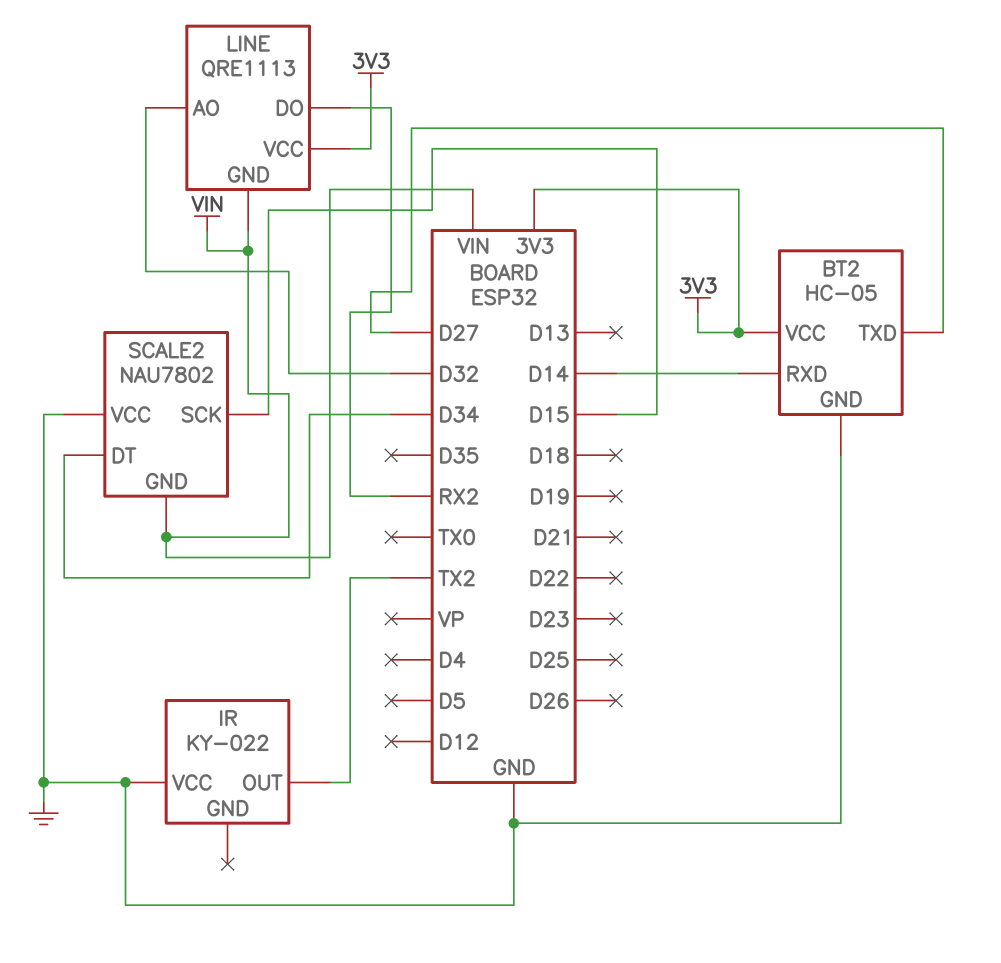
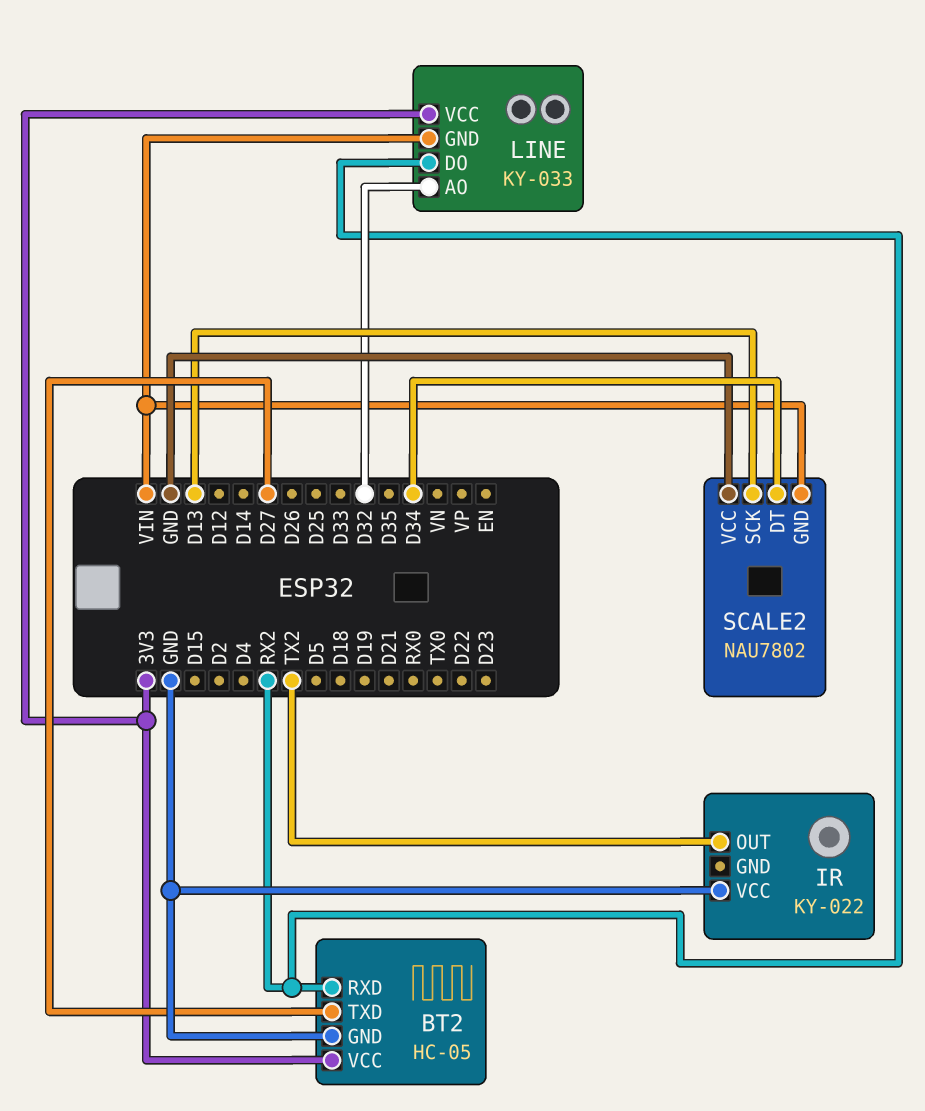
BT2 pin RXD: D14 -> RX2
LINE: QRE1113 -> KY-033
SCALE2 pin SCK: D15 -> D13

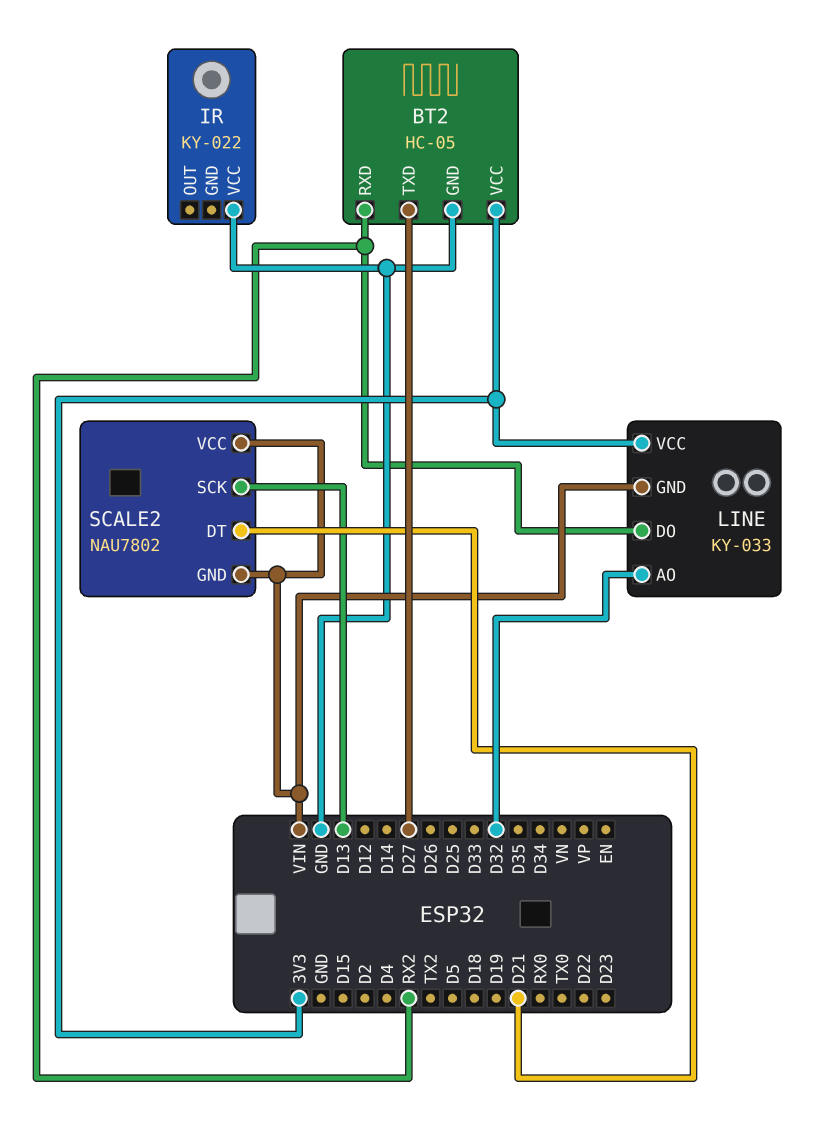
IR pin OUT: TX2 -> none
SCALE2 pin DT: D34 -> D21
SCALE2 pin VCC: GND -> VIN

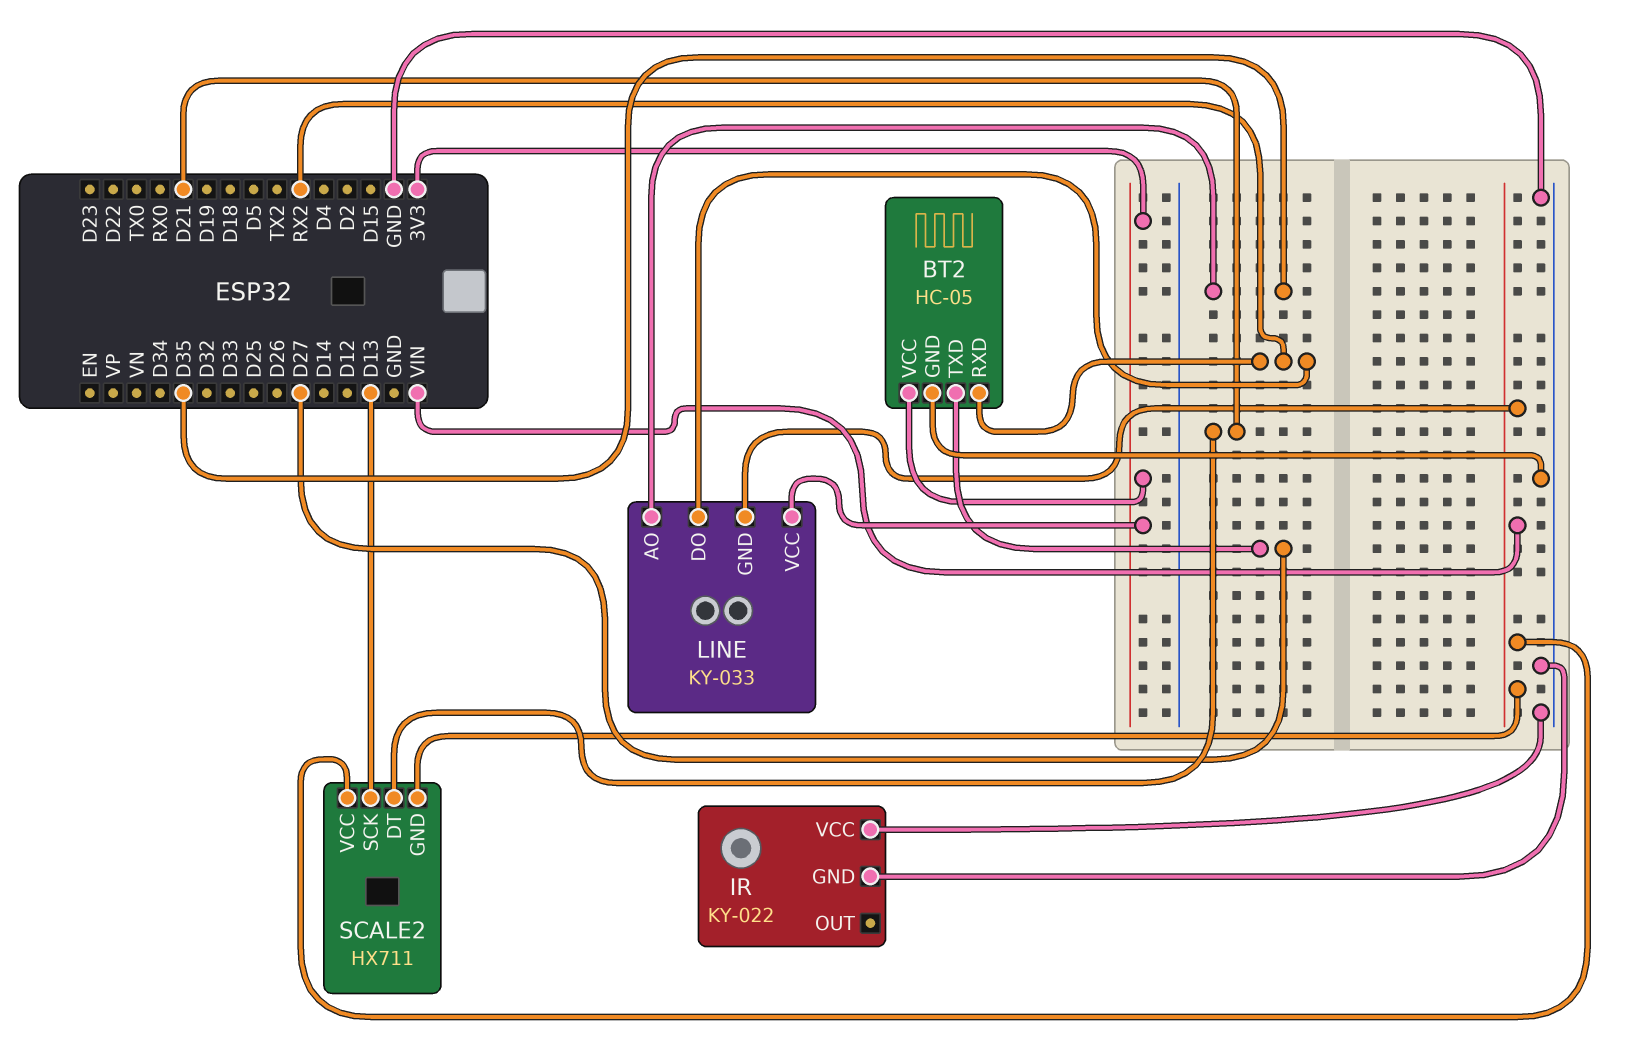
IR pin GND: none -> GND
LINE pin AO: D32 -> D35
SCALE2: NAU7802 -> HX711

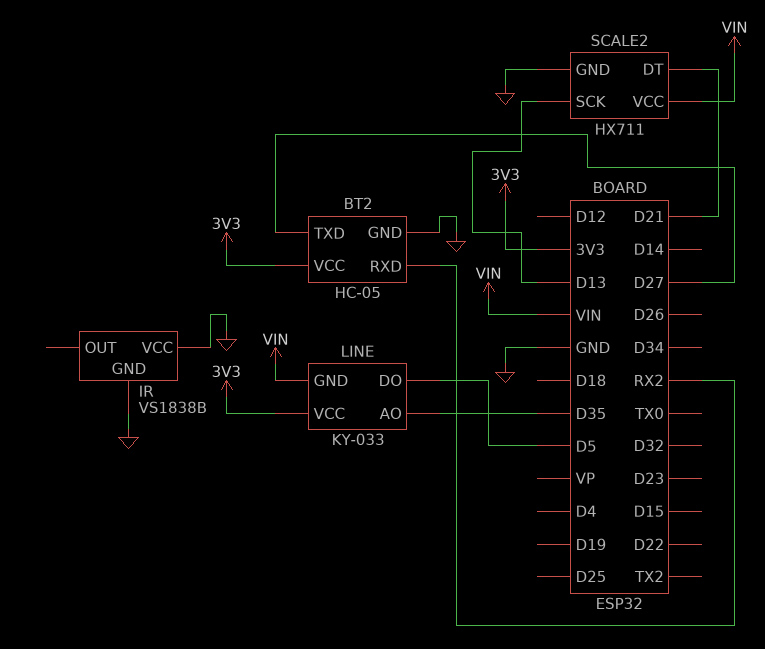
IR: KY-022 -> VS1838B
LINE pin DO: RX2 -> D5
SCALE2 pin GND: VIN -> GND

